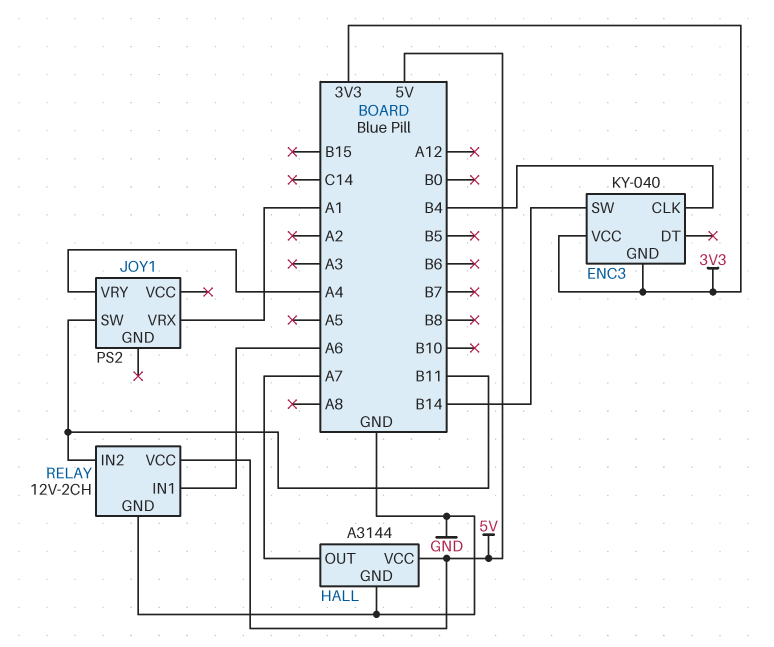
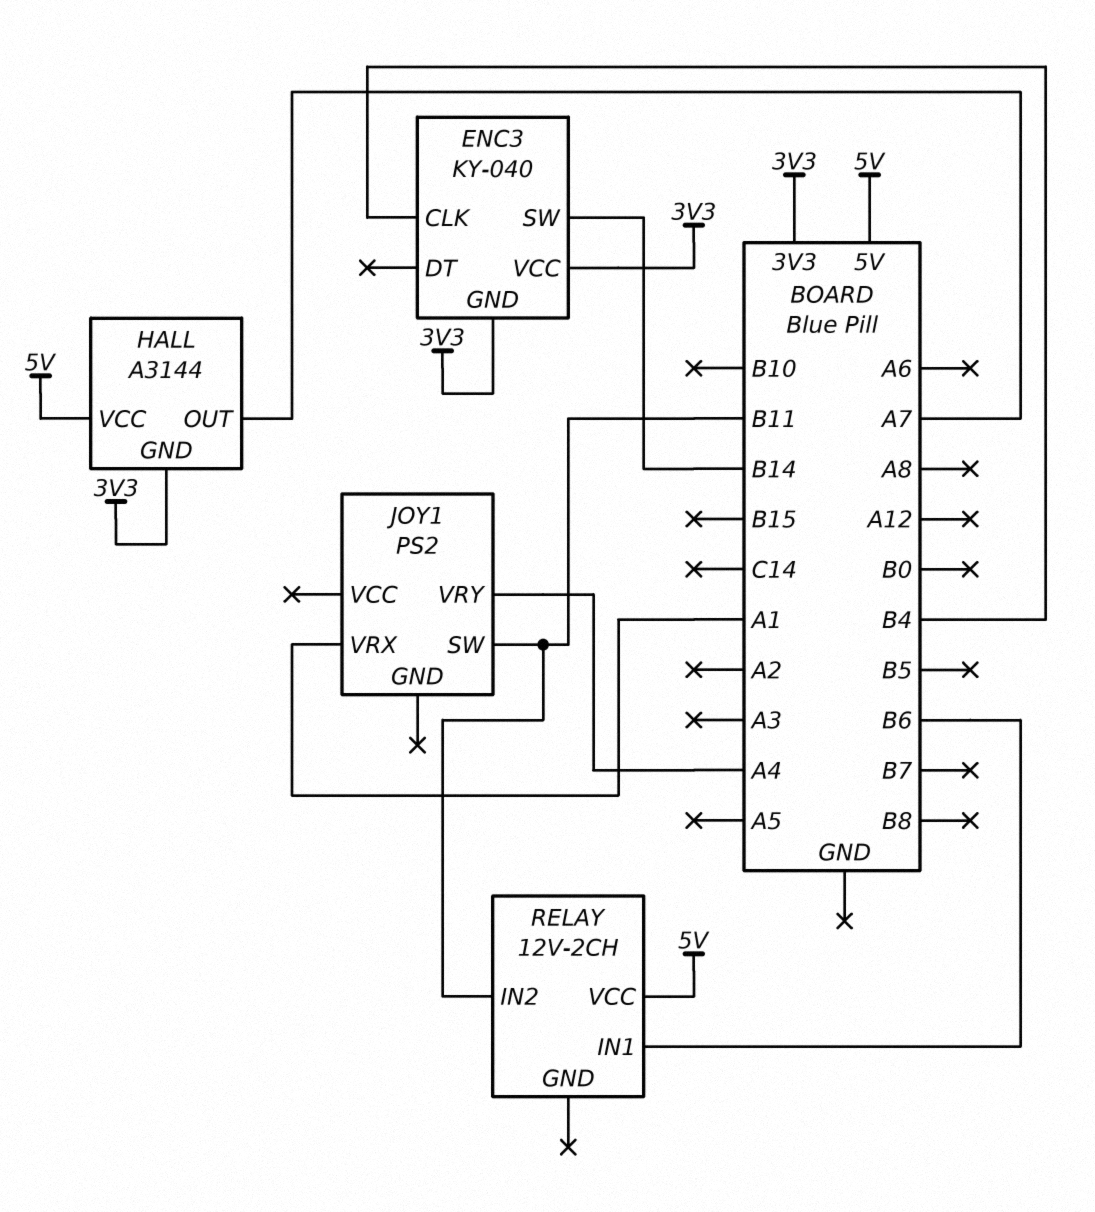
HALL pin GND: GND -> 3V3
RELAY pin GND: GND -> none
RELAY pin IN1: A6 -> B6

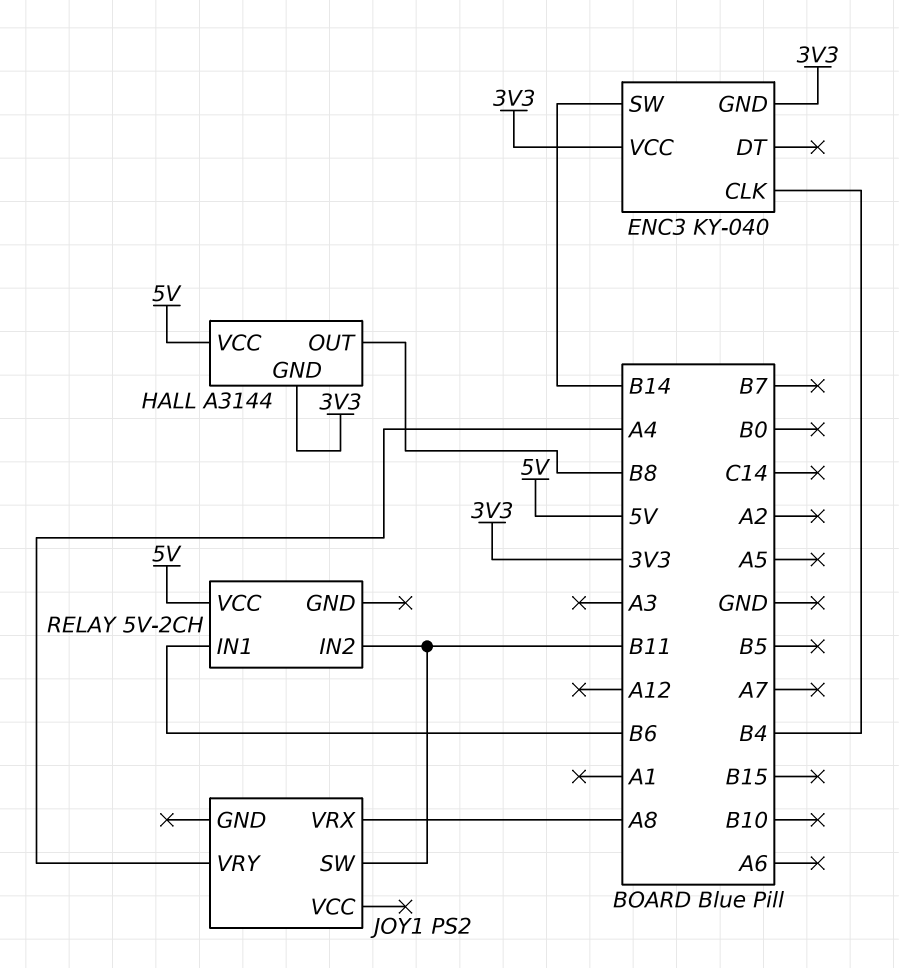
HALL pin OUT: A7 -> B8
JOY1 pin VRX: A1 -> A8
RELAY: 12V-2CH -> 5V-2CH

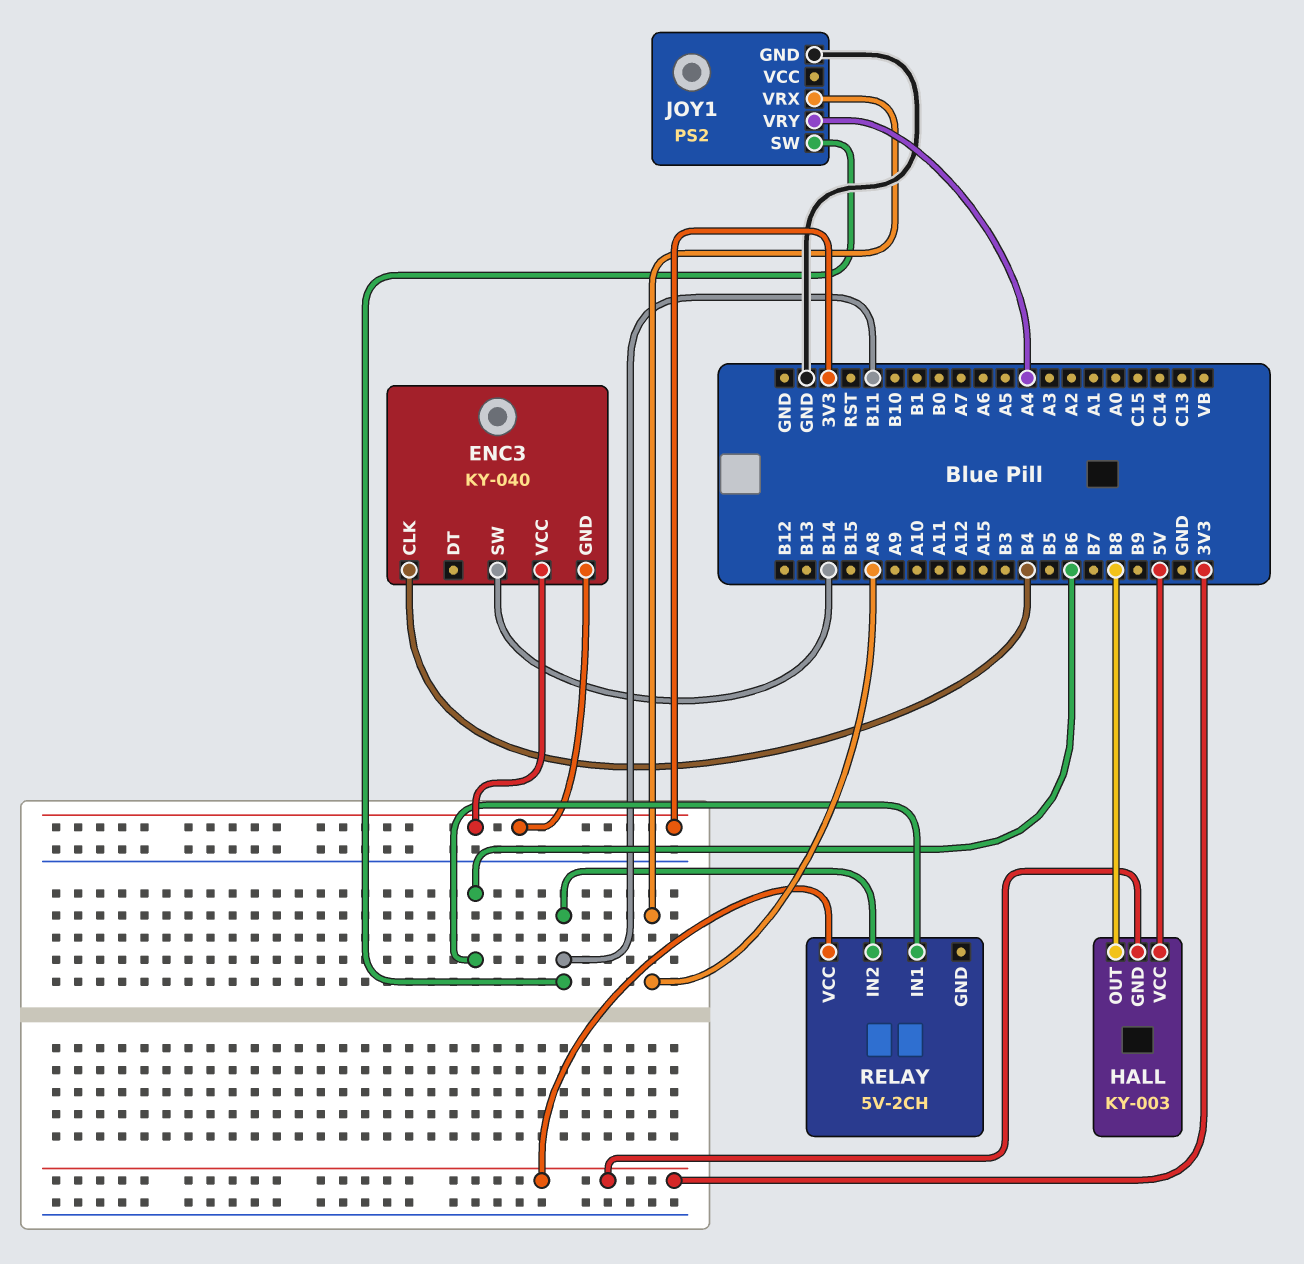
HALL: A3144 -> KY-003
JOY1 pin GND: none -> GND
RELAY pin VCC: 5V -> 3V3

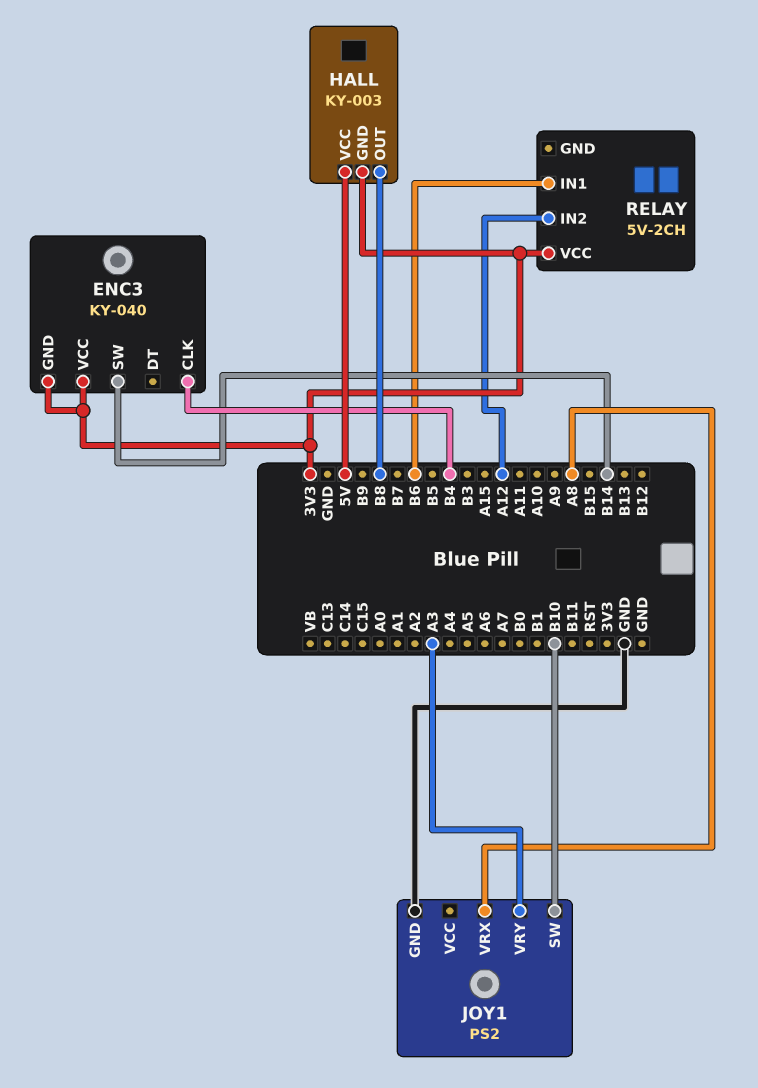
JOY1 pin SW: B11 -> B10
JOY1 pin VRY: A4 -> A3
RELAY pin IN2: B11 -> A12

